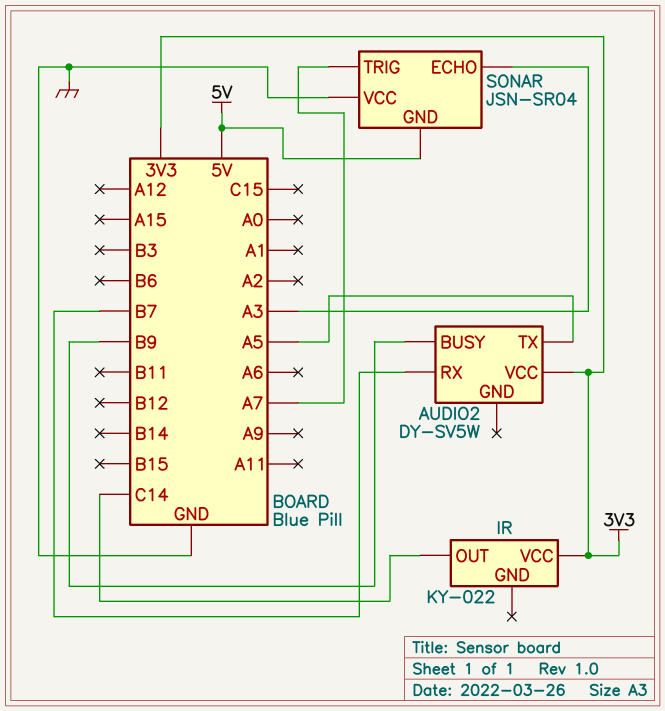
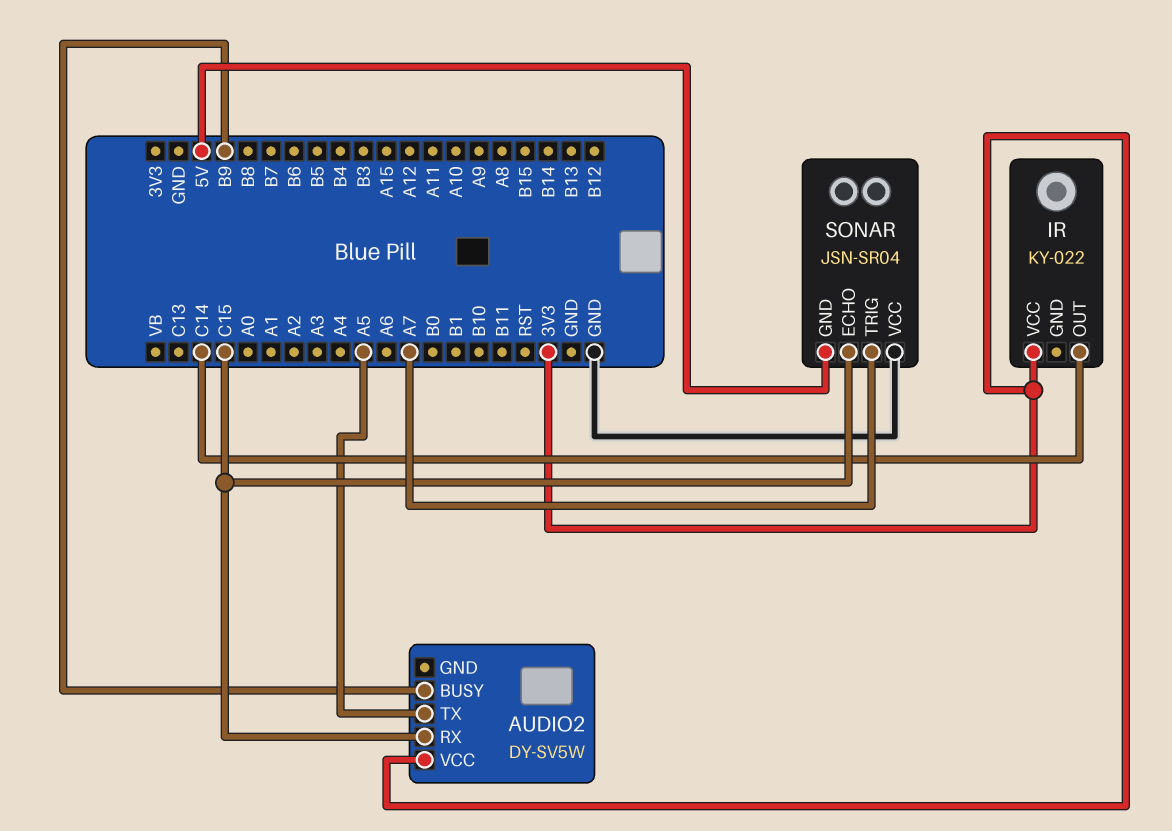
AUDIO2 pin RX: B7 -> C15
SONAR pin ECHO: A3 -> C15

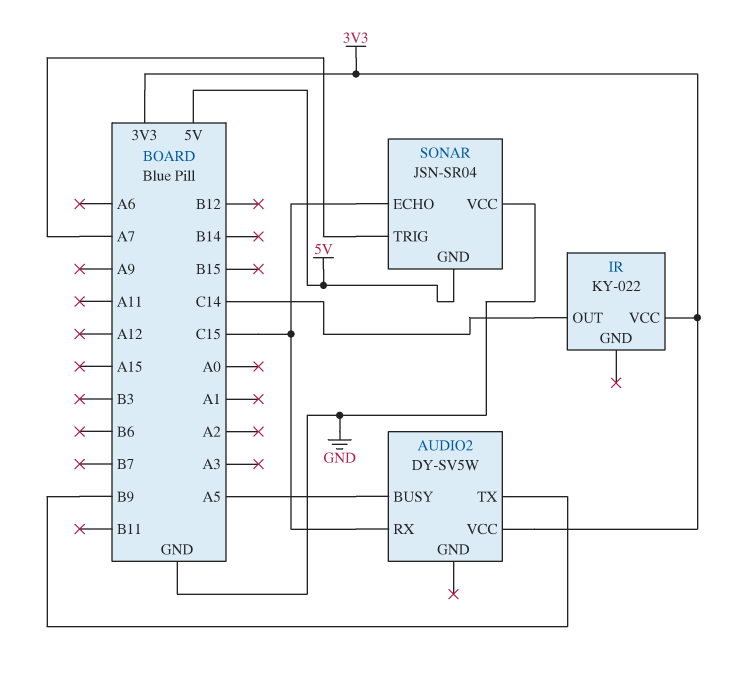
AUDIO2 pin BUSY: B9 -> A5
AUDIO2 pin TX: A5 -> B9

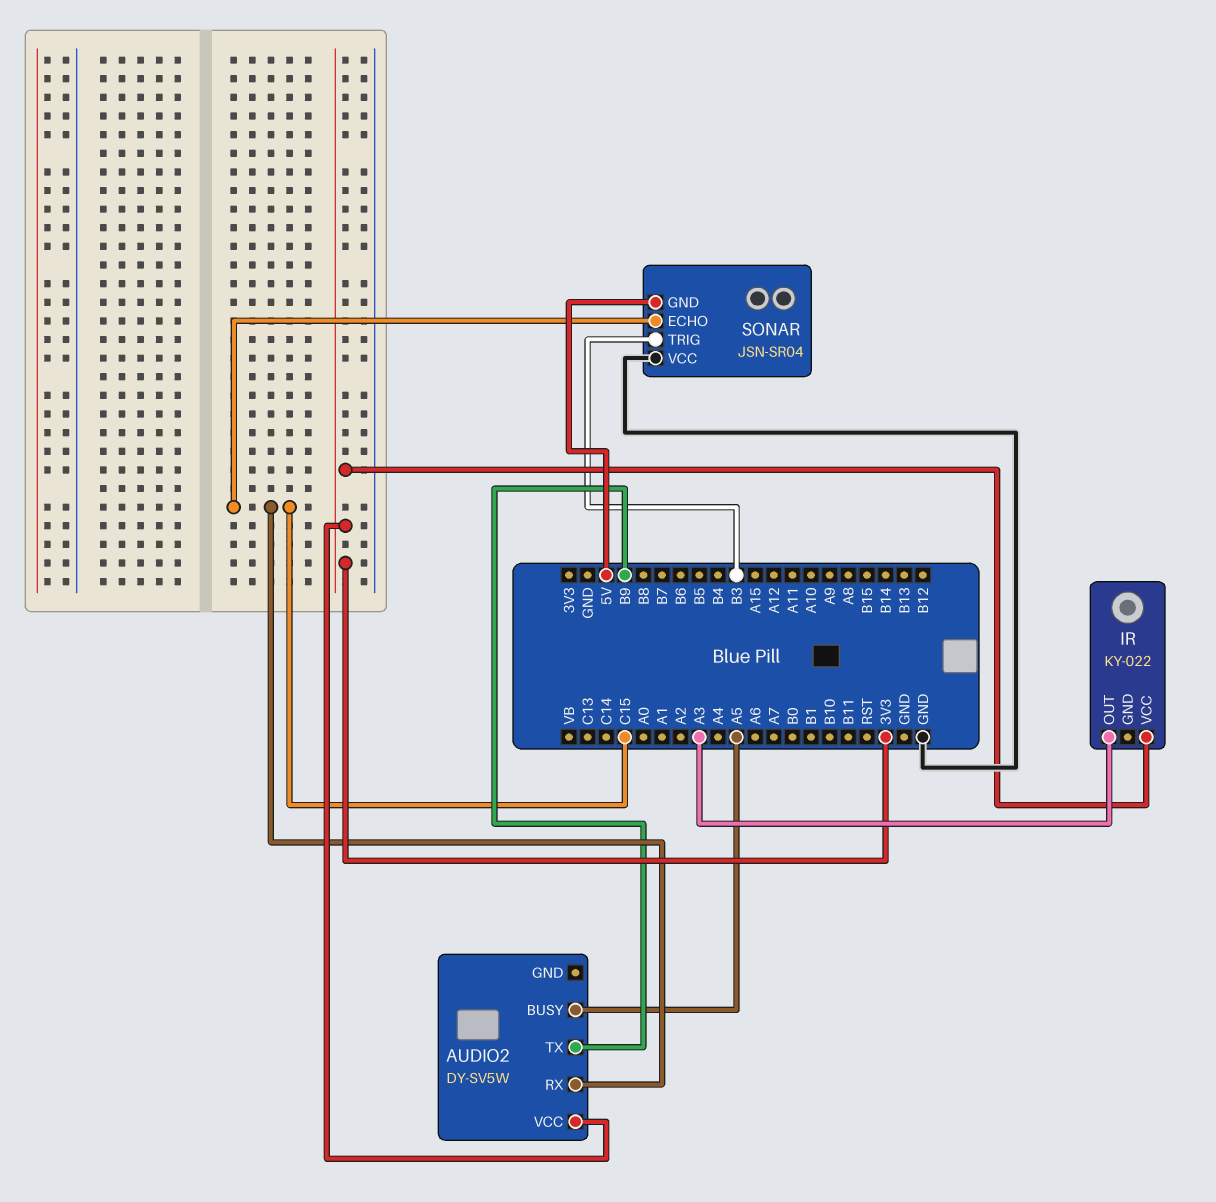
IR pin OUT: C14 -> A3
SONAR pin TRIG: A7 -> B3

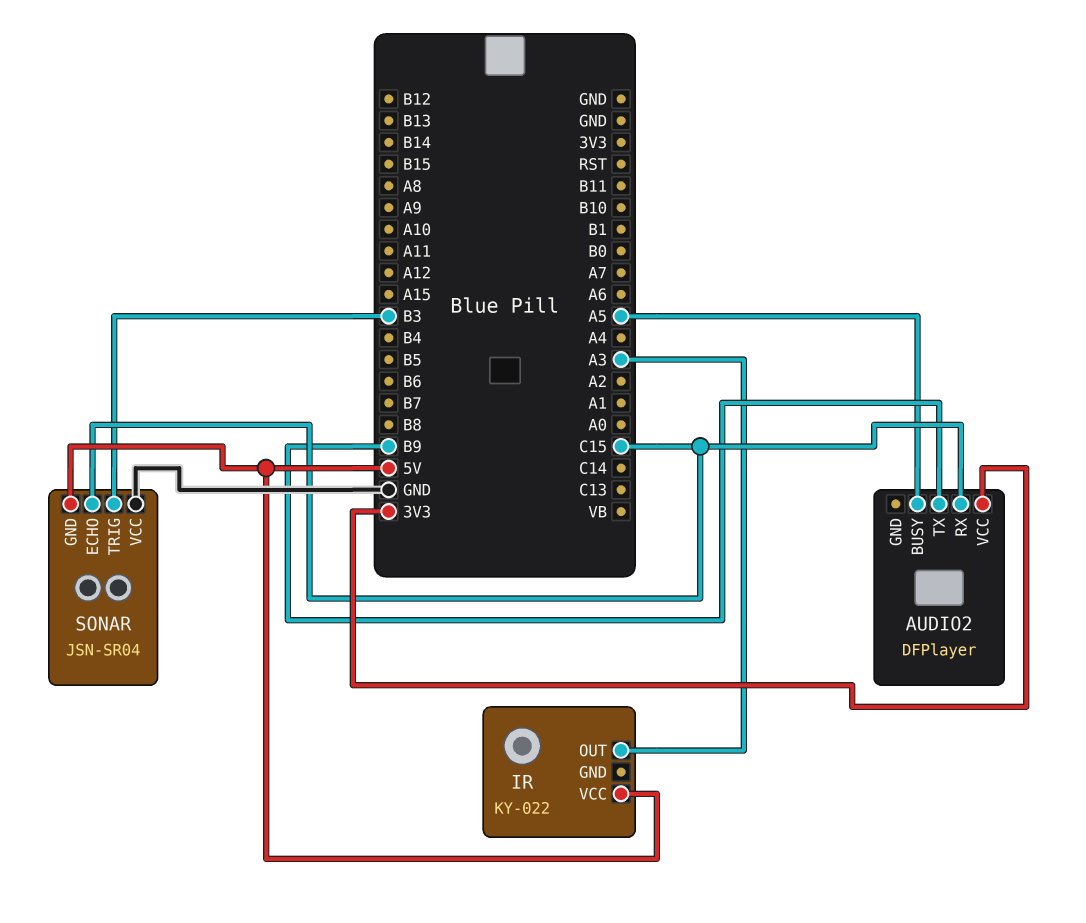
AUDIO2: DY-SV5W -> DFPlayer
IR pin VCC: 3V3 -> 5V

